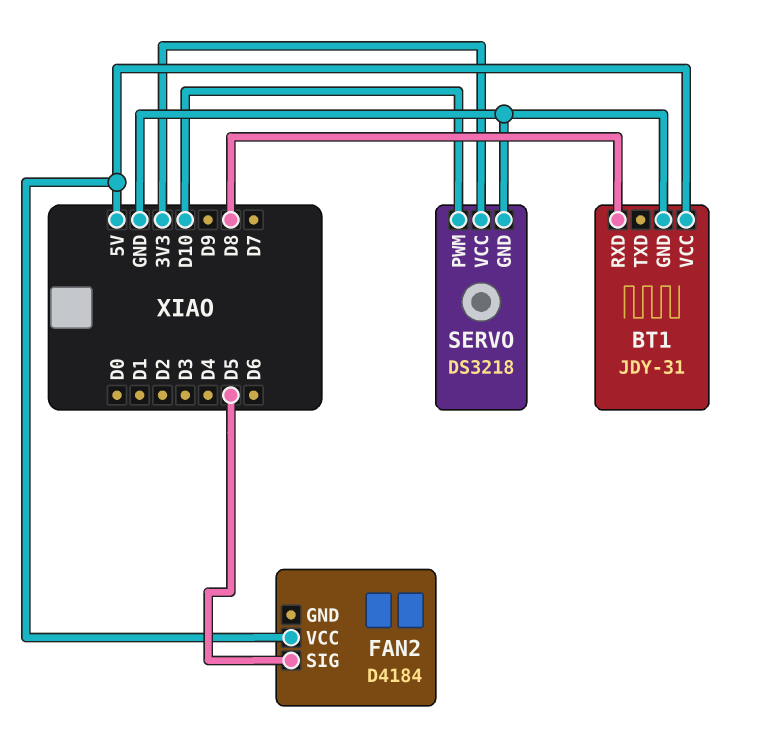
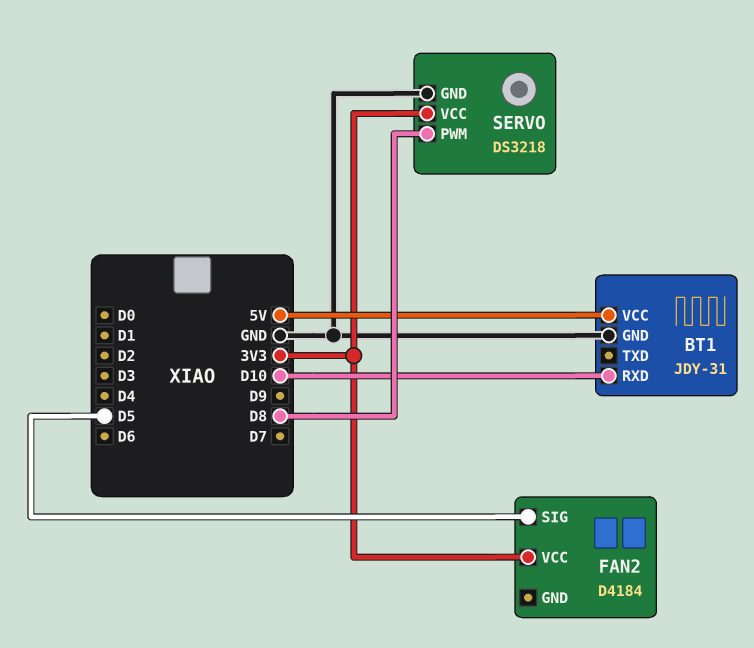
BT1 pin RXD: D8 -> D10
FAN2 pin VCC: 5V -> 3V3
SERVO pin PWM: D10 -> D8

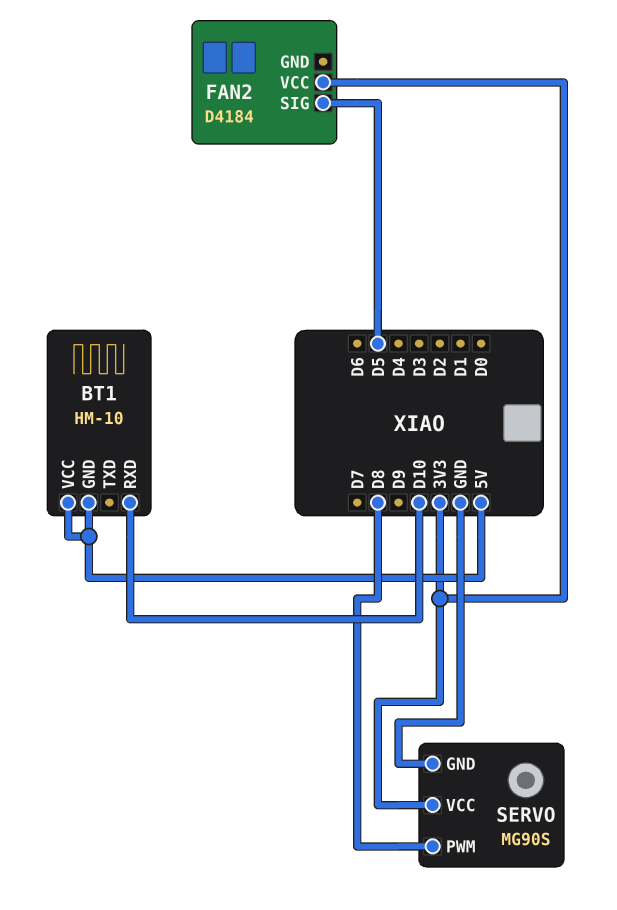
BT1: JDY-31 -> HM-10
BT1 pin GND: GND -> 5V
SERVO: DS3218 -> MG90S

